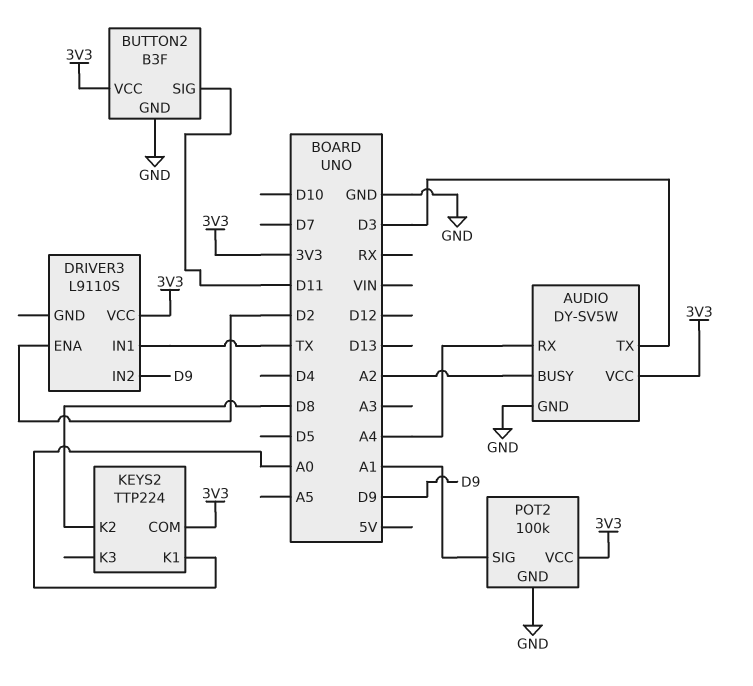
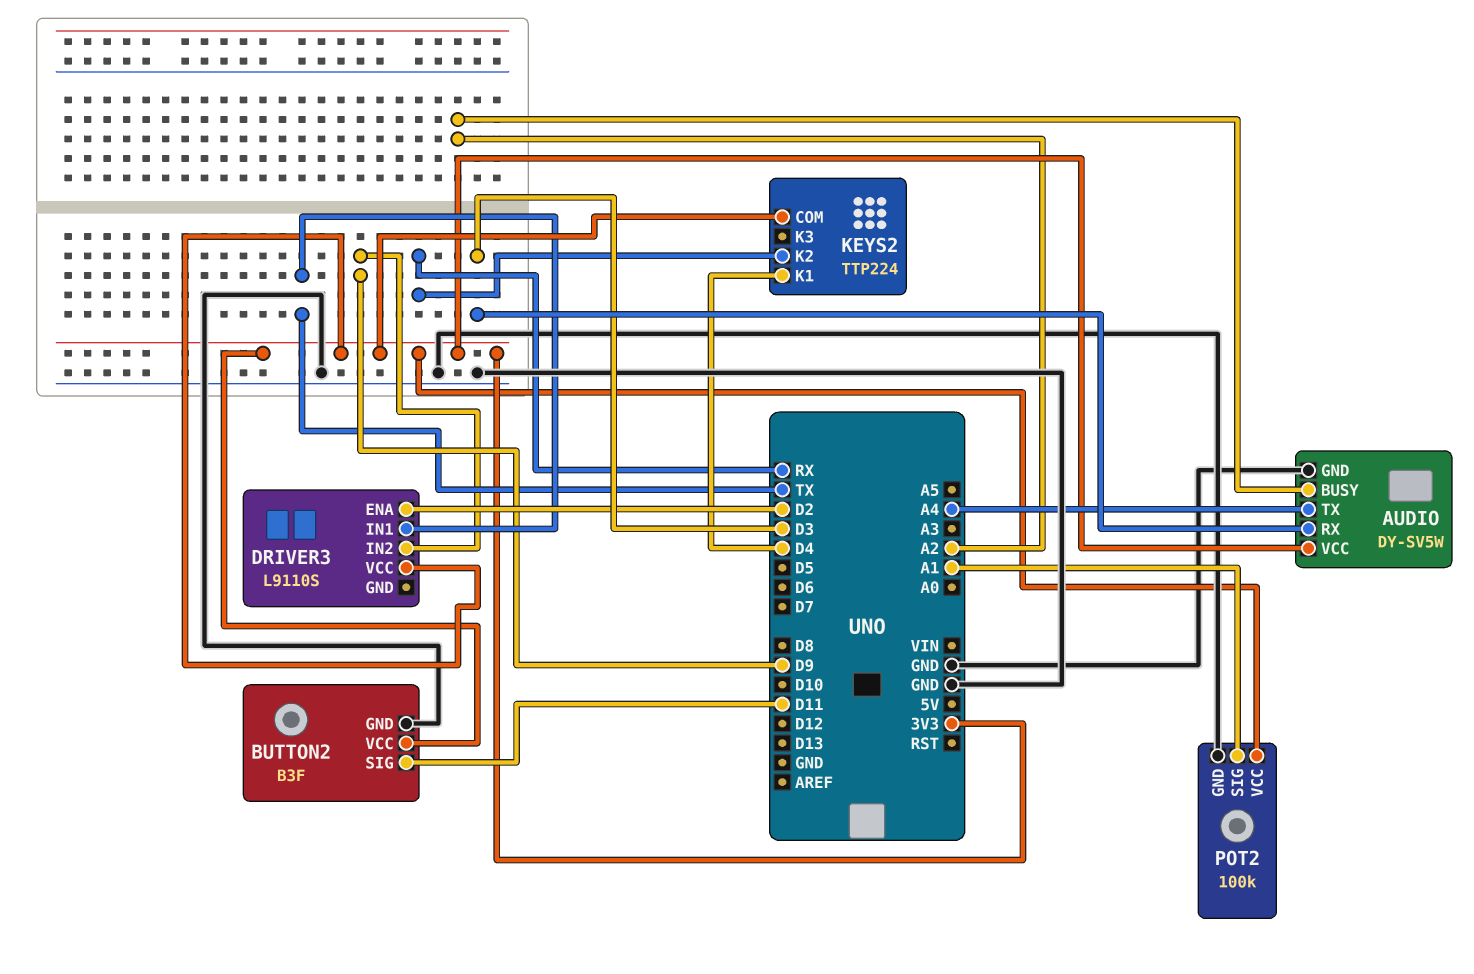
AUDIO pin RX: A4 -> D3
AUDIO pin TX: D3 -> A4
KEYS2 pin K1: A0 -> D4
KEYS2 pin K2: D8 -> RX

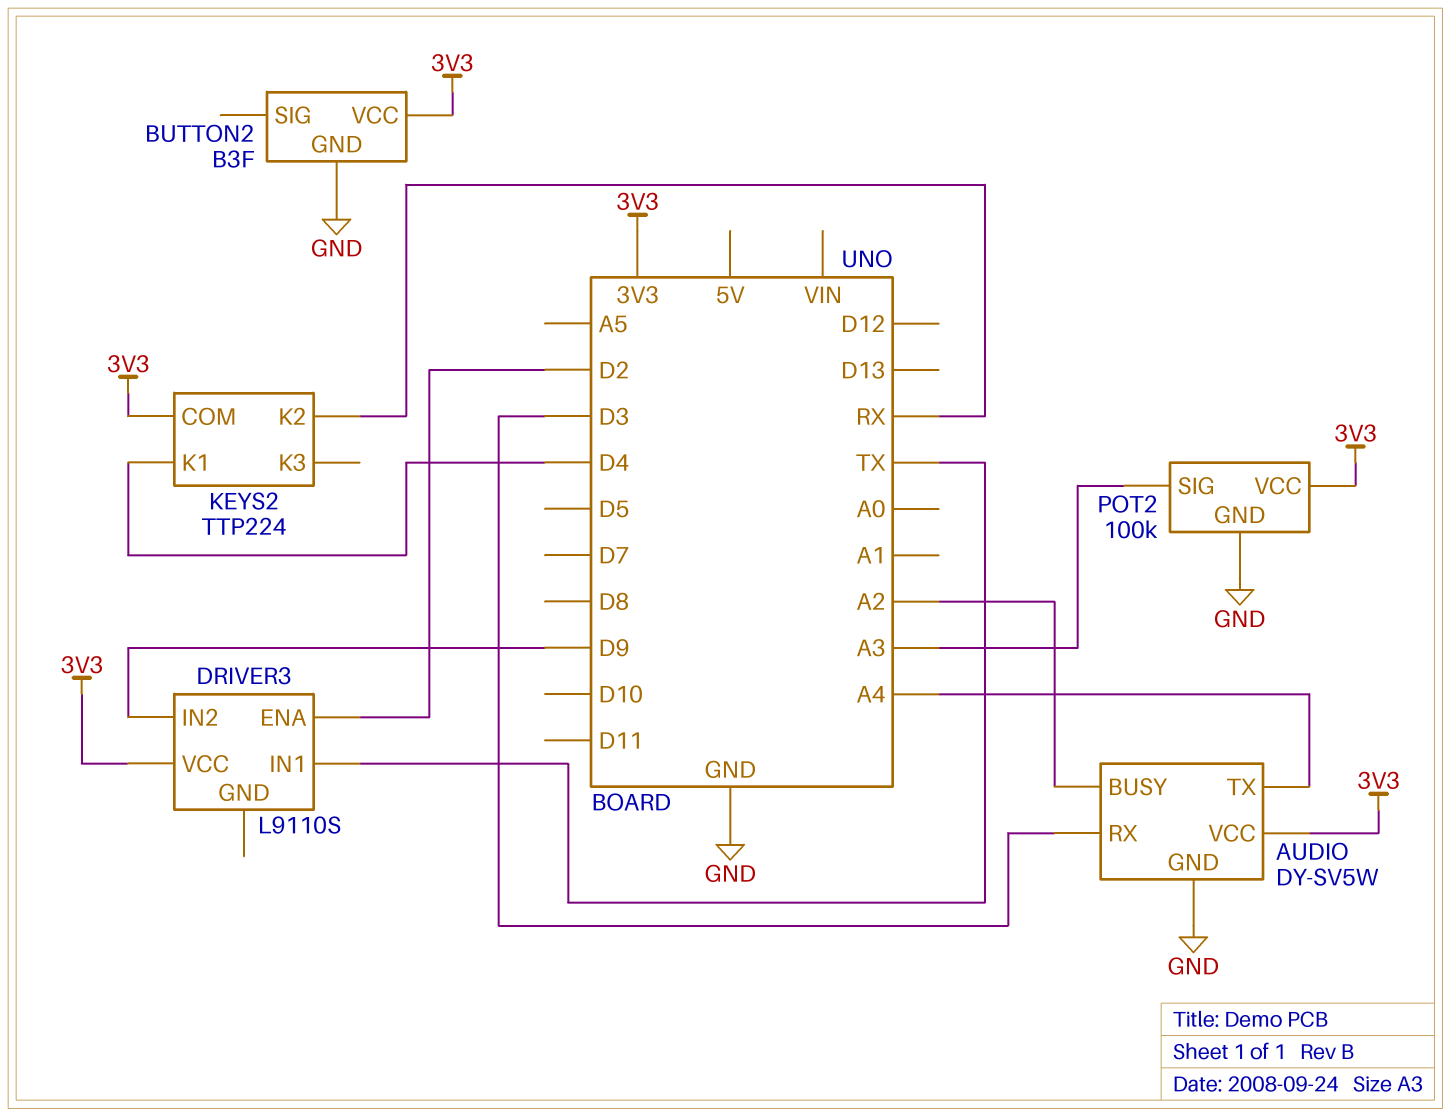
BUTTON2 pin SIG: D11 -> none
POT2 pin SIG: A1 -> A3

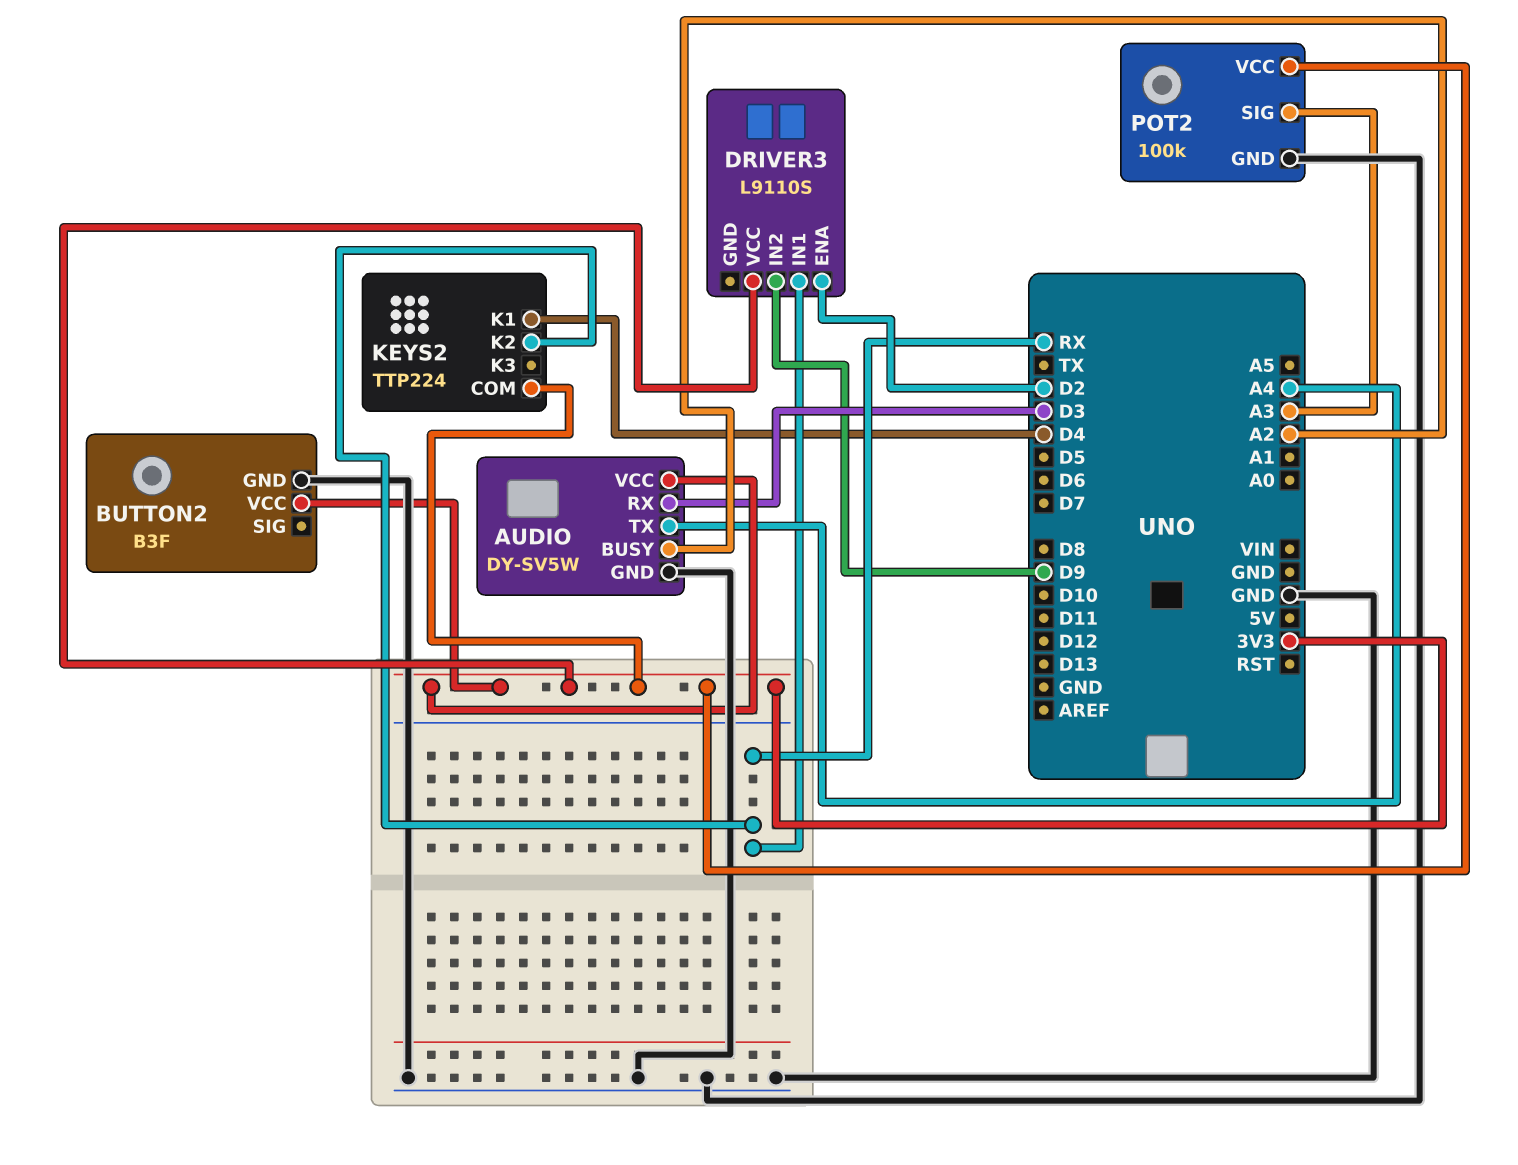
DRIVER3 pin IN1: TX -> RX

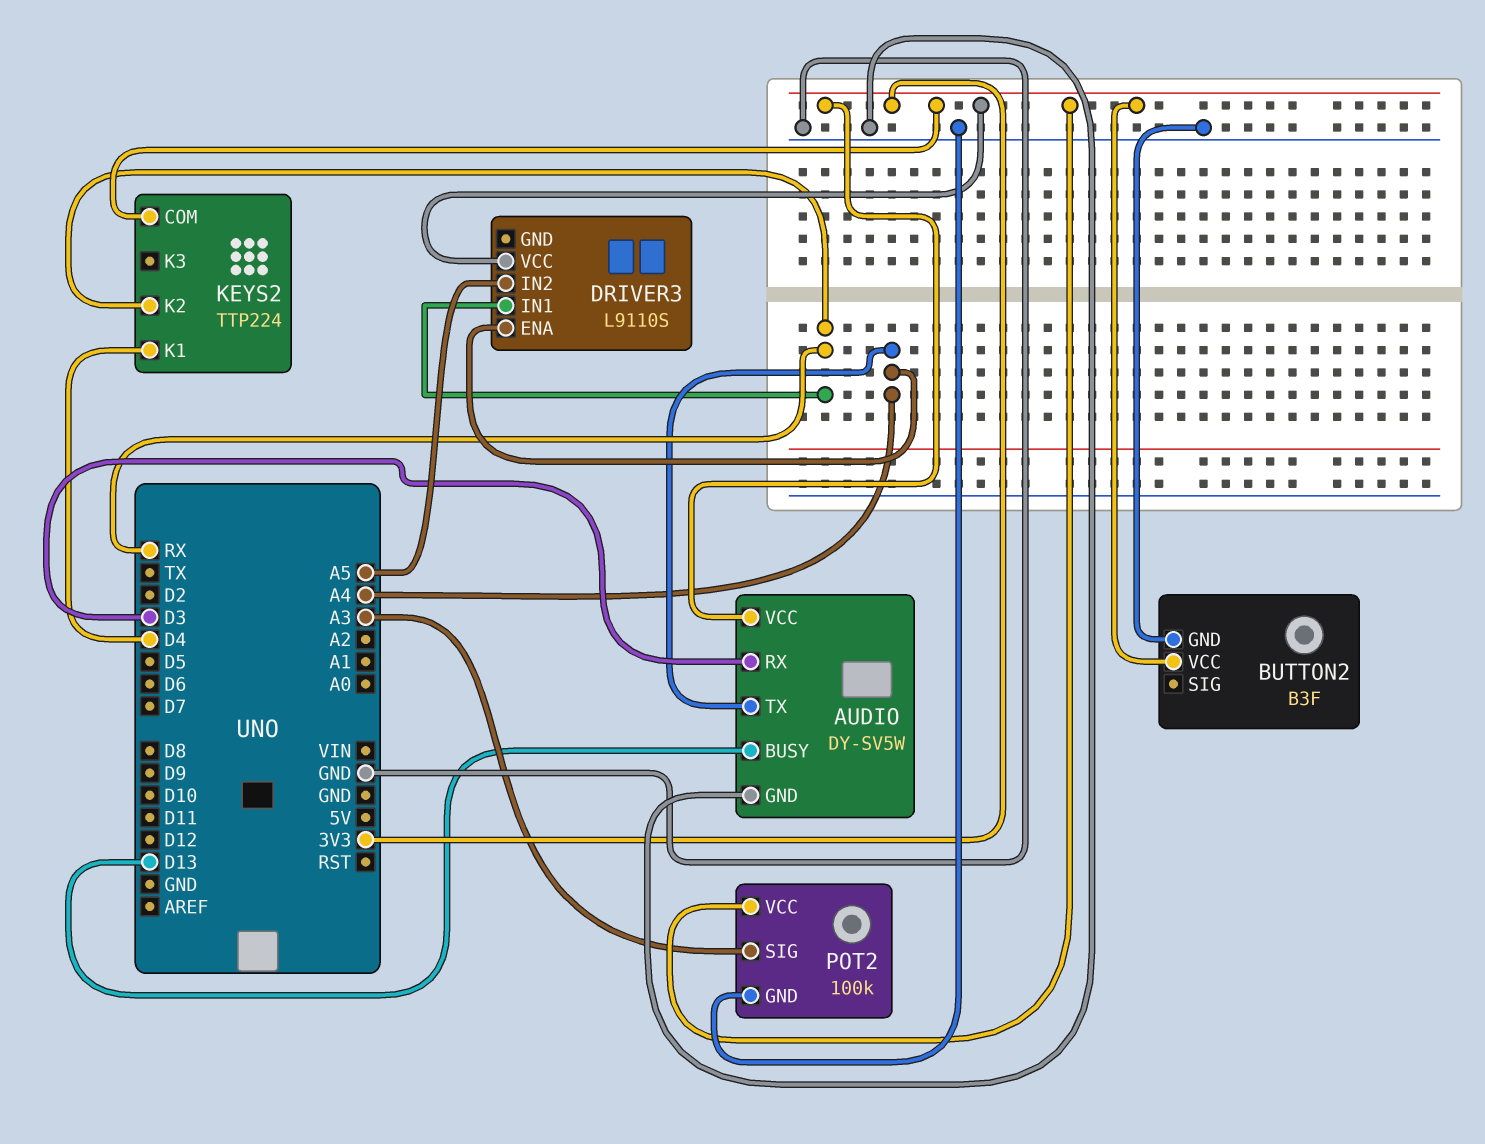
AUDIO pin BUSY: A2 -> D13
DRIVER3 pin ENA: D2 -> A4
DRIVER3 pin IN2: D9 -> A5

